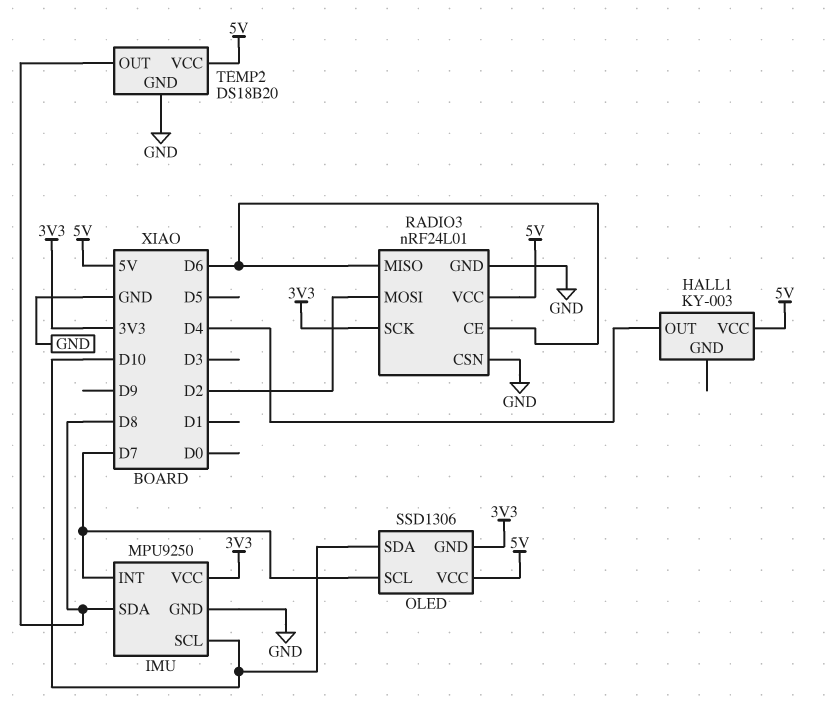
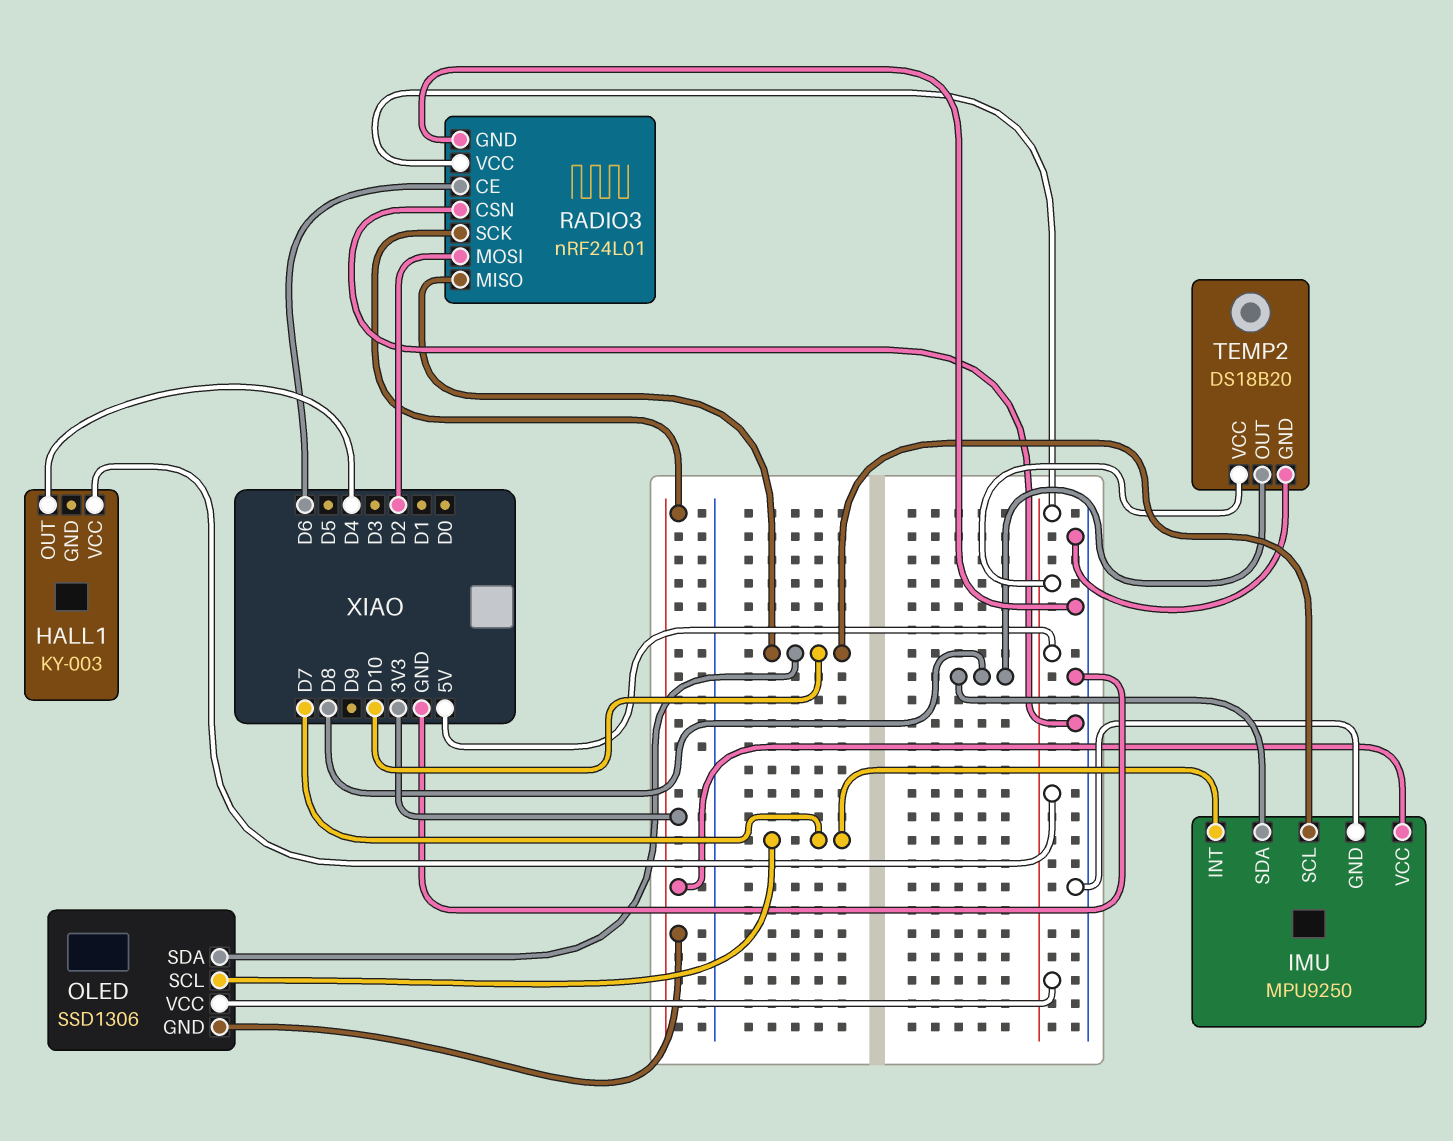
RADIO3 pin MISO: D6 -> D10

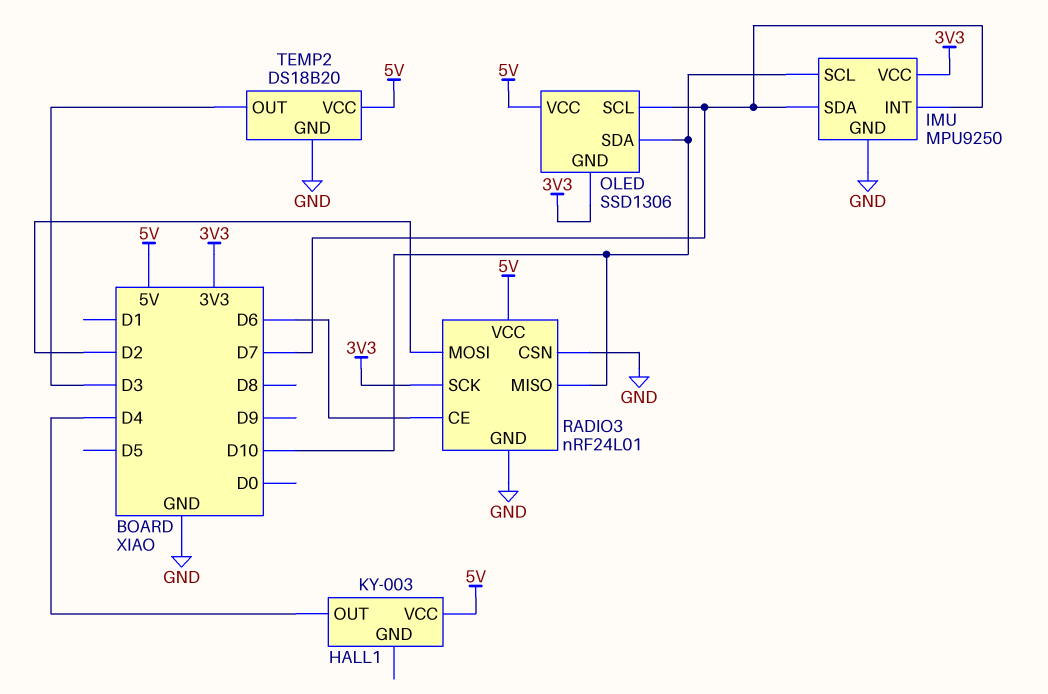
IMU pin SDA: D8 -> D7
TEMP2 pin OUT: D8 -> D3

